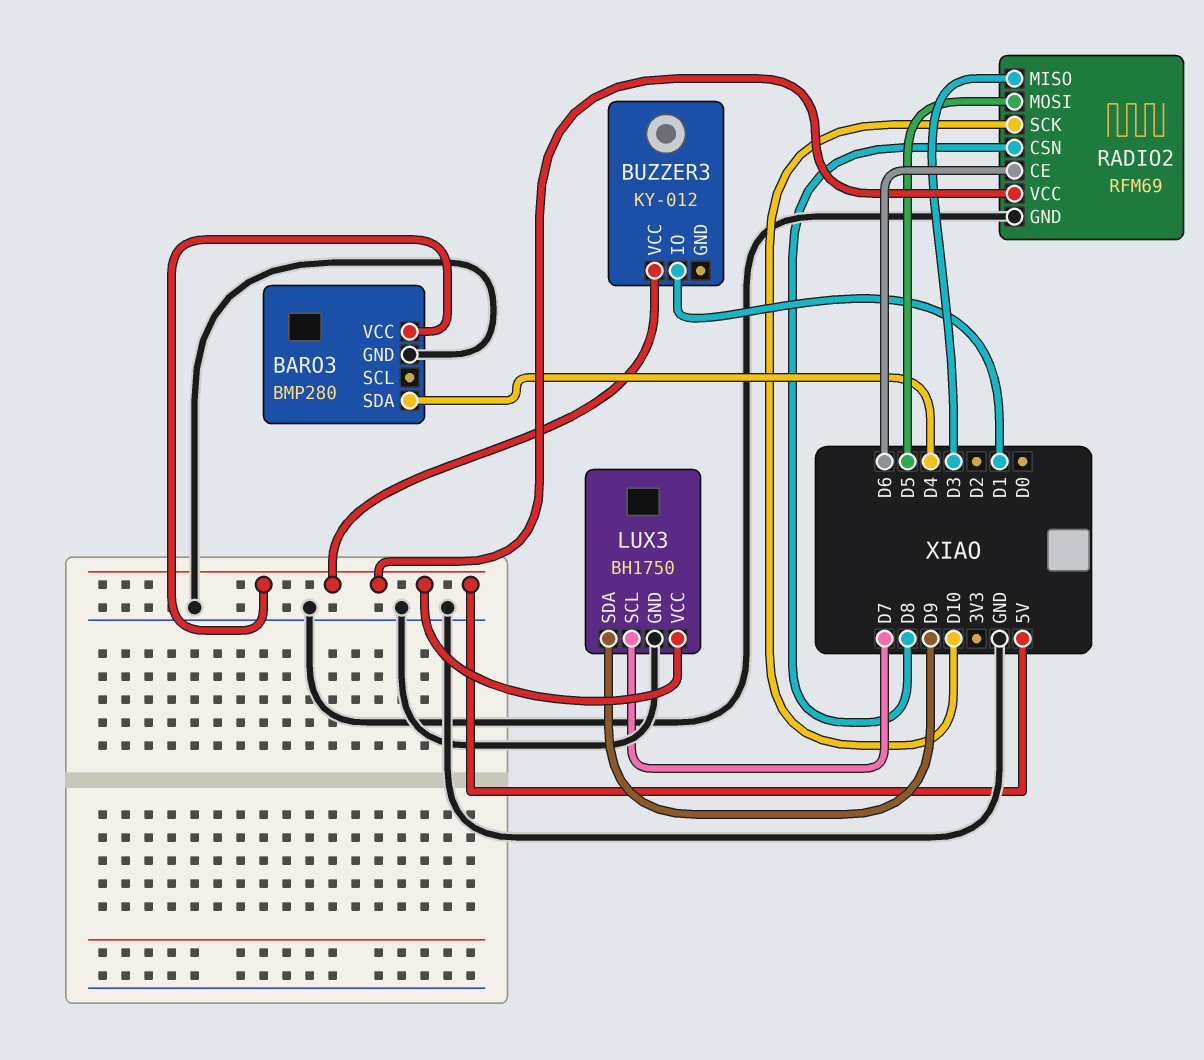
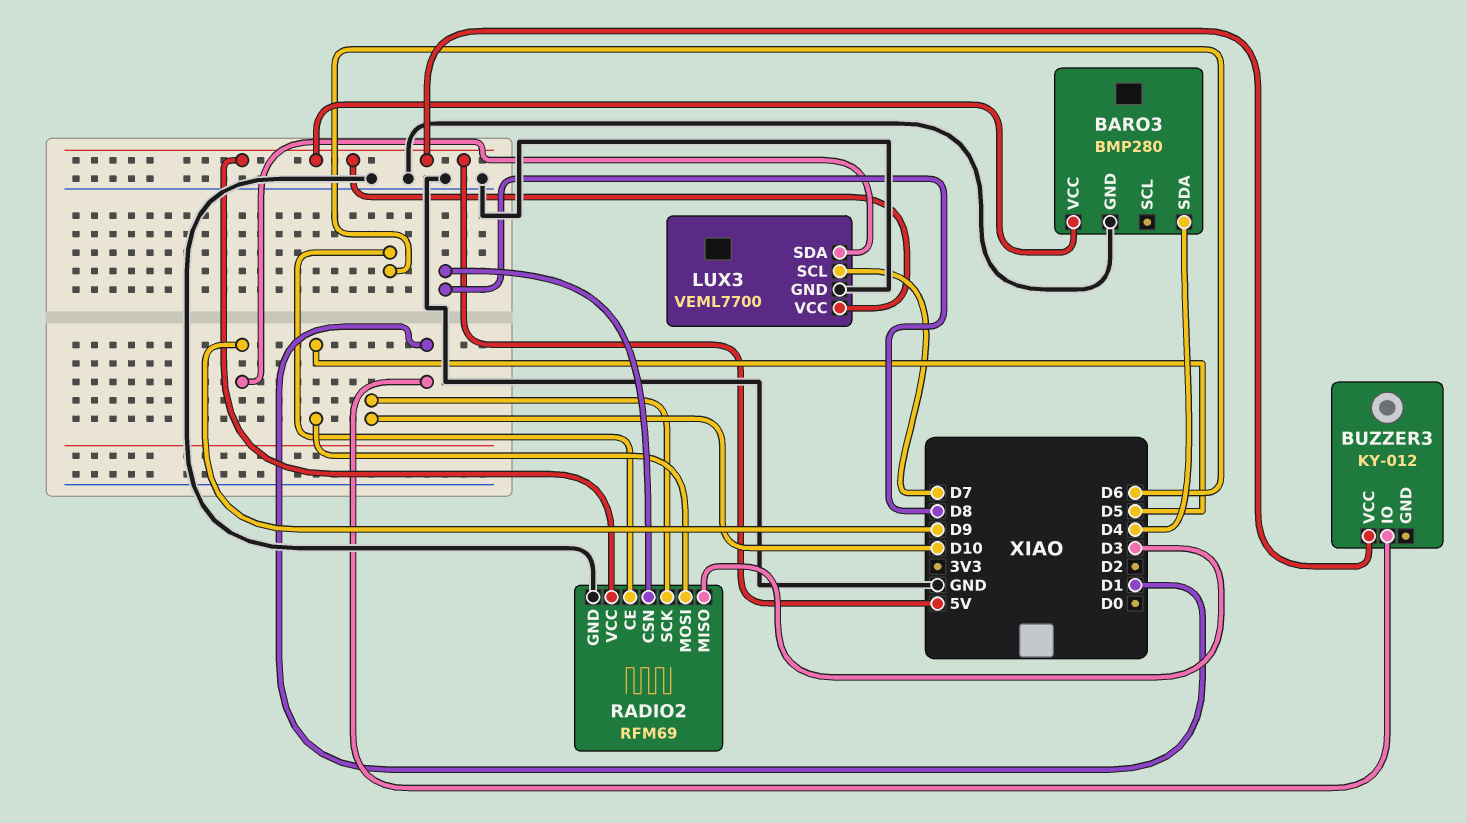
LUX3: BH1750 -> VEML7700

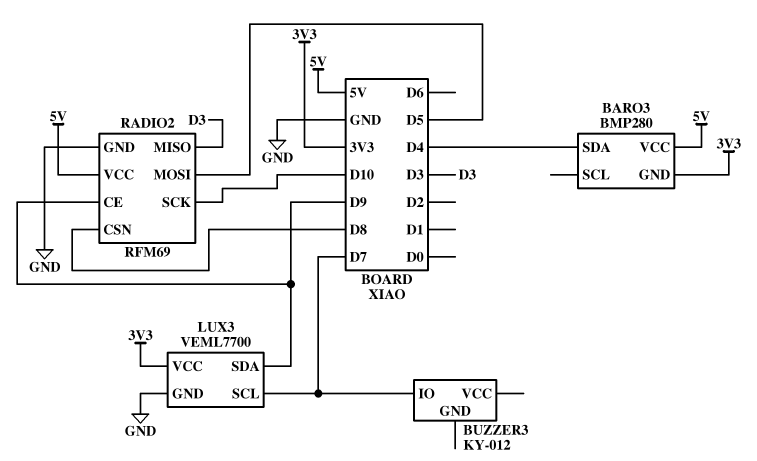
BARO3 pin GND: GND -> 3V3
BUZZER3 pin IO: D1 -> D7
BUZZER3 pin VCC: 5V -> none
LUX3 pin VCC: 5V -> 3V3
RADIO2 pin CE: D6 -> D9

